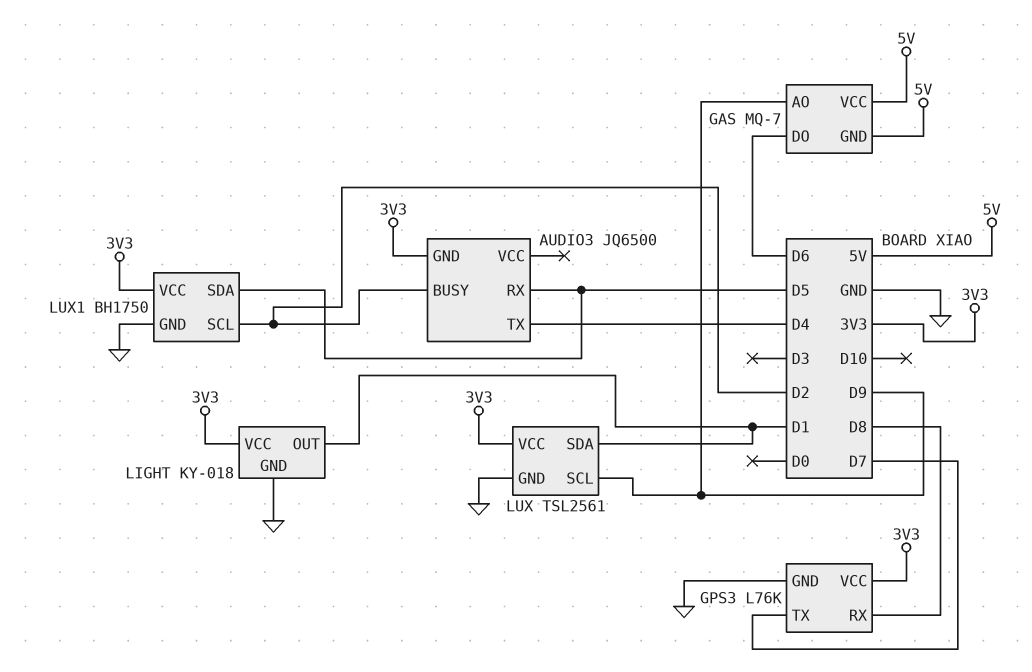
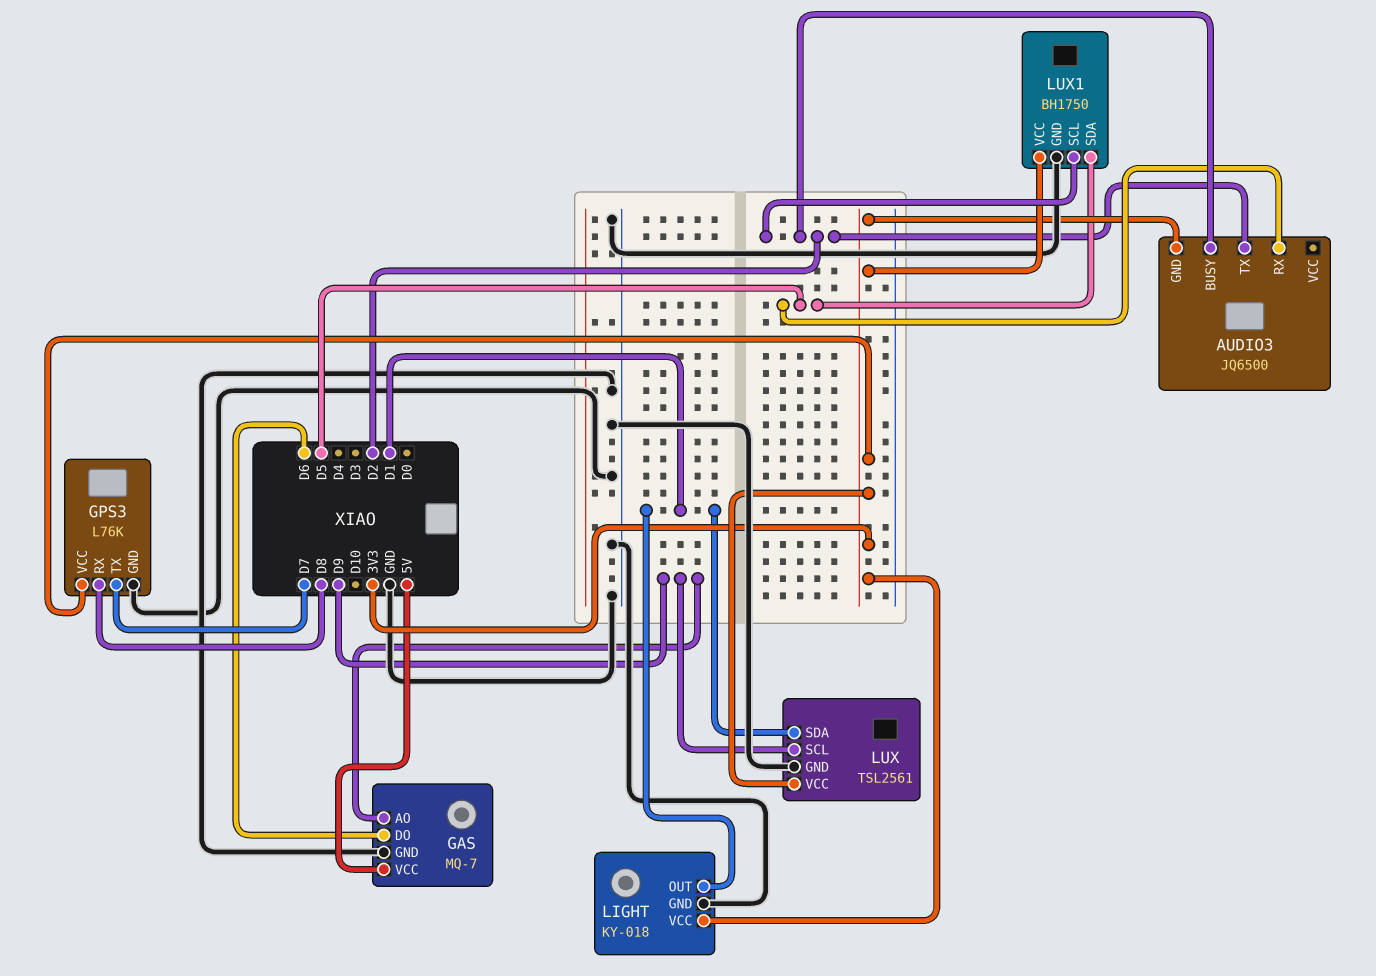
AUDIO3 pin TX: D4 -> D2
GAS pin GND: 5V -> GND

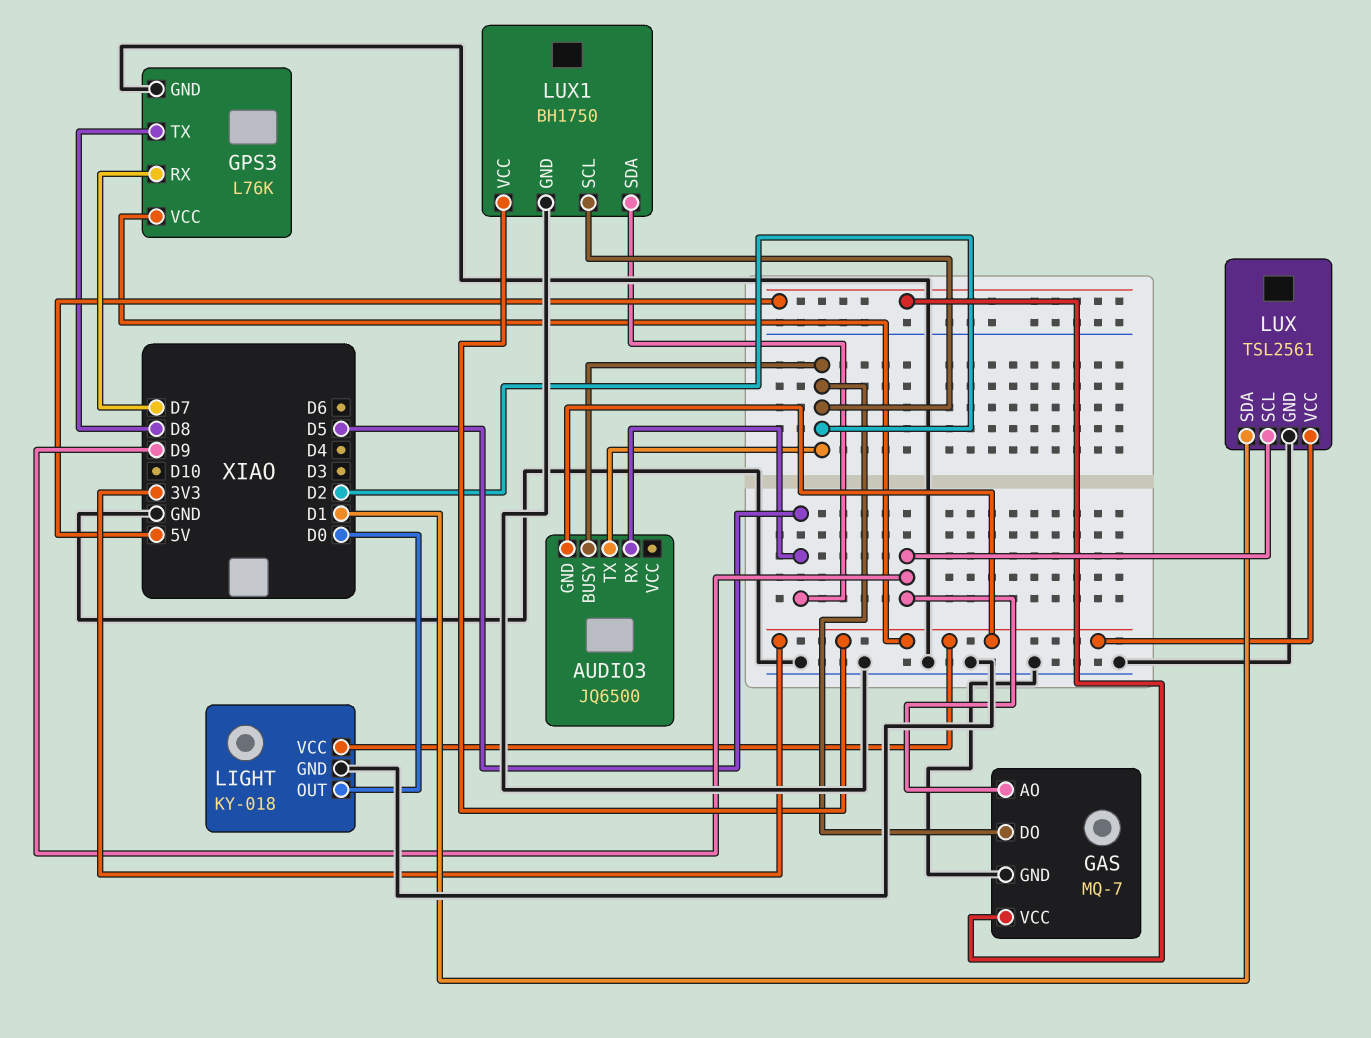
GAS pin DO: D6 -> D2
GPS3 pin RX: D8 -> D7
GPS3 pin TX: D7 -> D8
LIGHT pin OUT: D1 -> D0

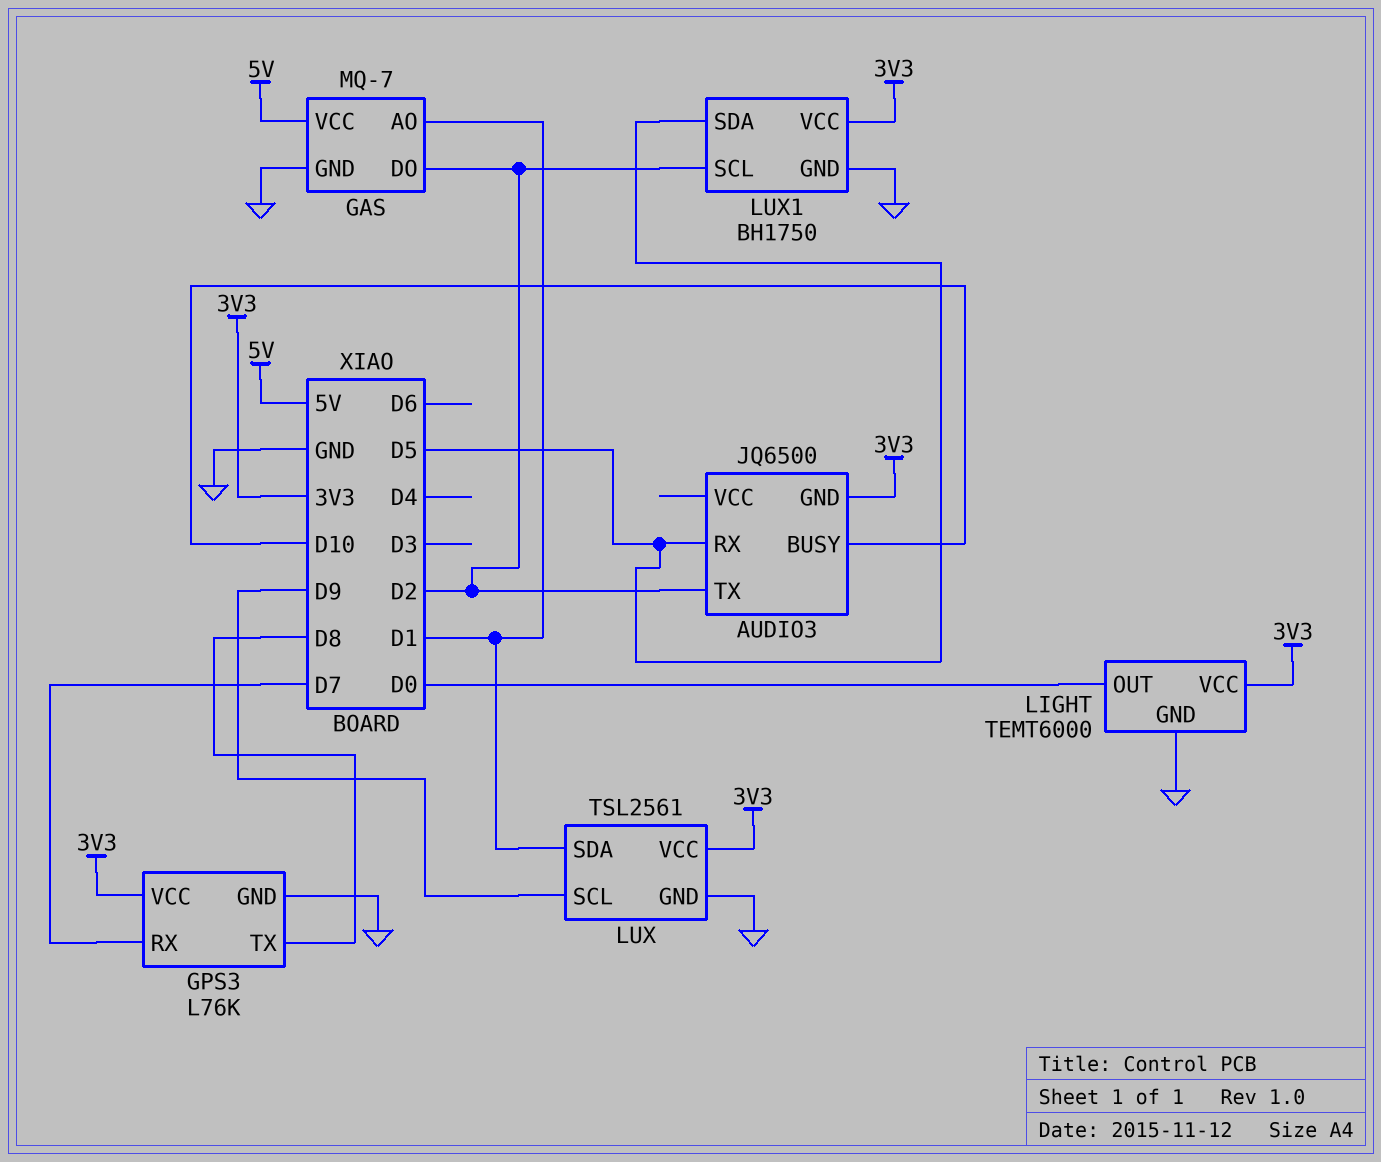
AUDIO3 pin BUSY: D2 -> D10
GAS pin AO: D9 -> D1
LIGHT: KY-018 -> TEMT6000

